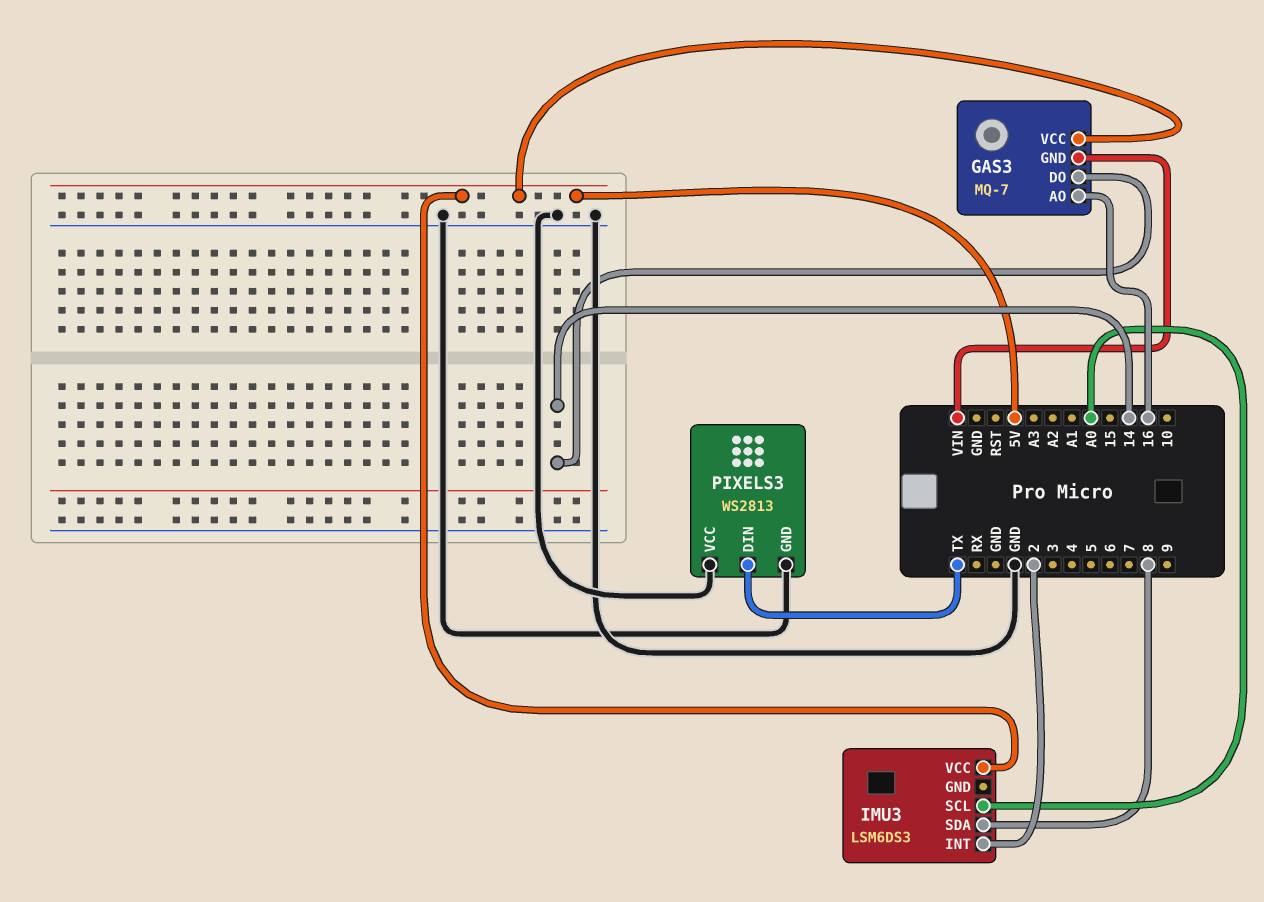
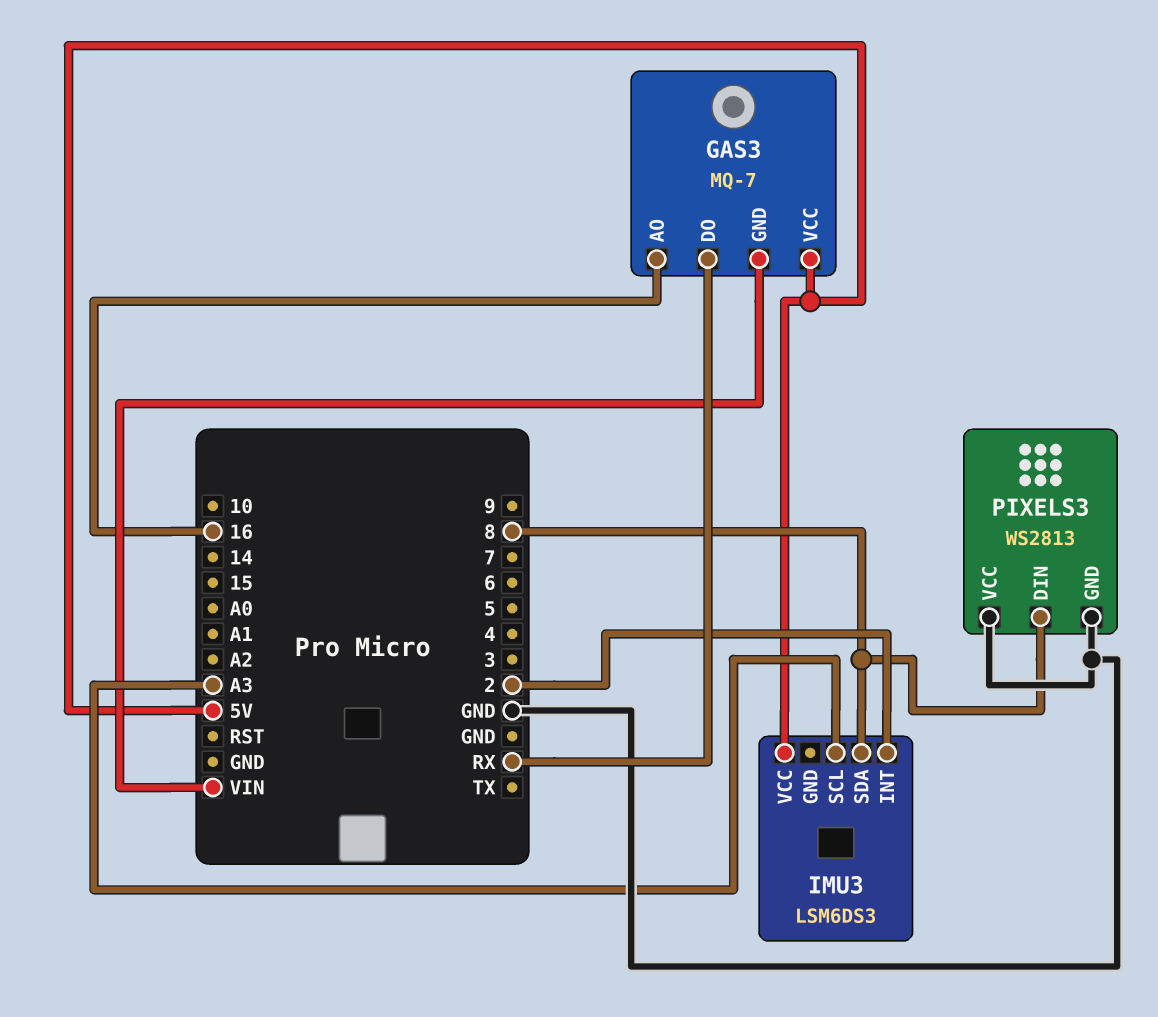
GAS3 pin DO: 14 -> RX
IMU3 pin SCL: A0 -> A3
PIXELS3 pin DIN: TX -> 8

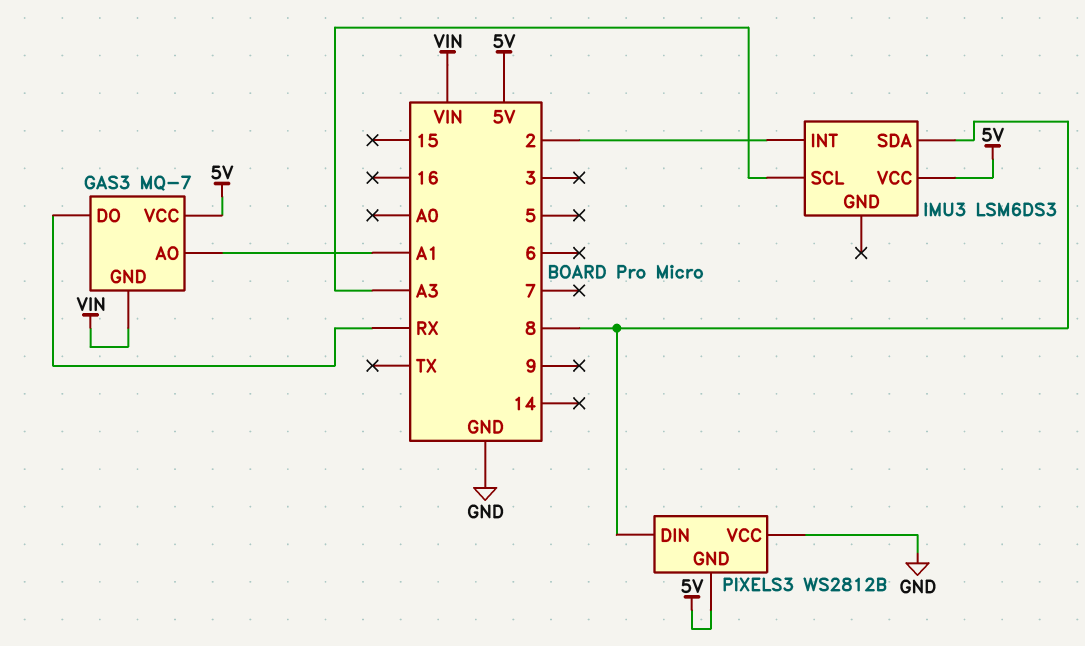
GAS3 pin AO: 16 -> A1
PIXELS3: WS2813 -> WS2812B
PIXELS3 pin GND: GND -> 5V

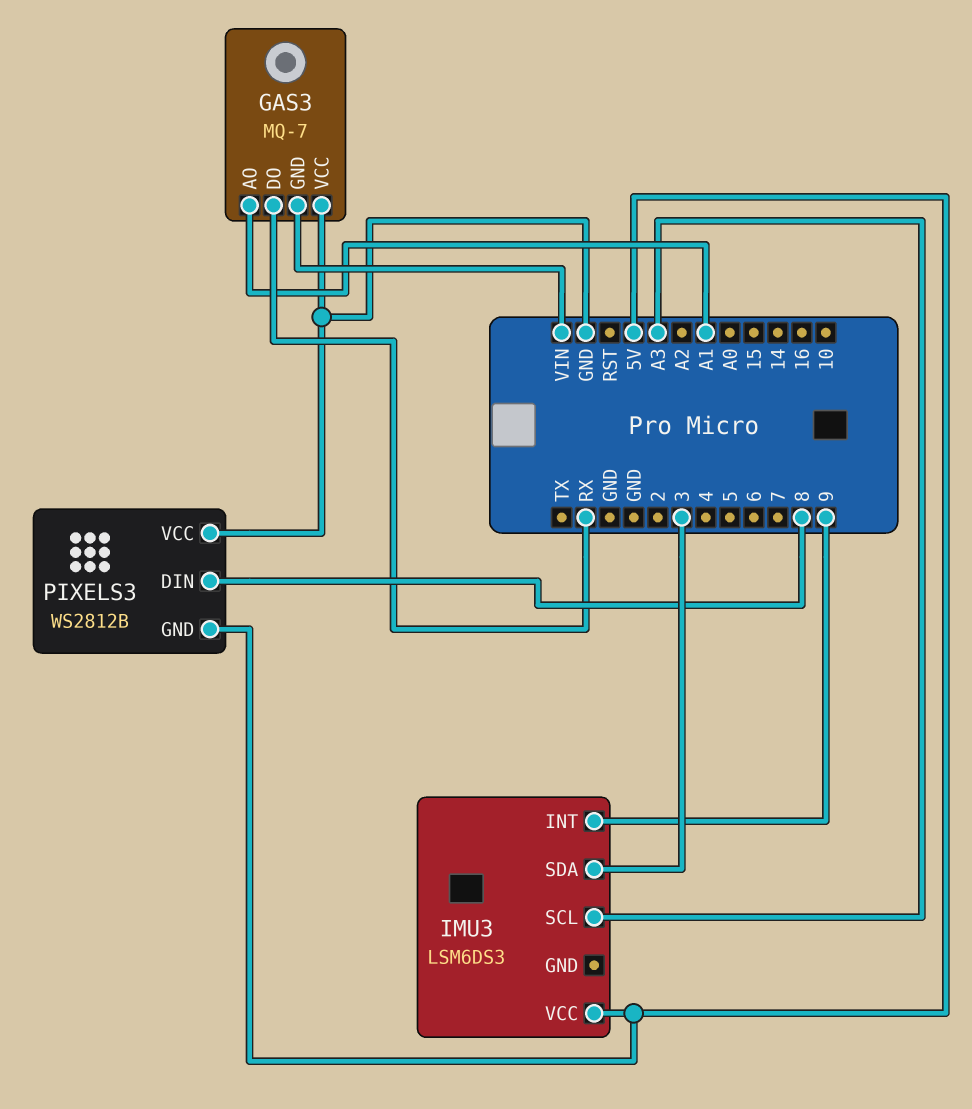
GAS3 pin VCC: 5V -> GND
IMU3 pin INT: 2 -> 9
IMU3 pin SDA: 8 -> 3

